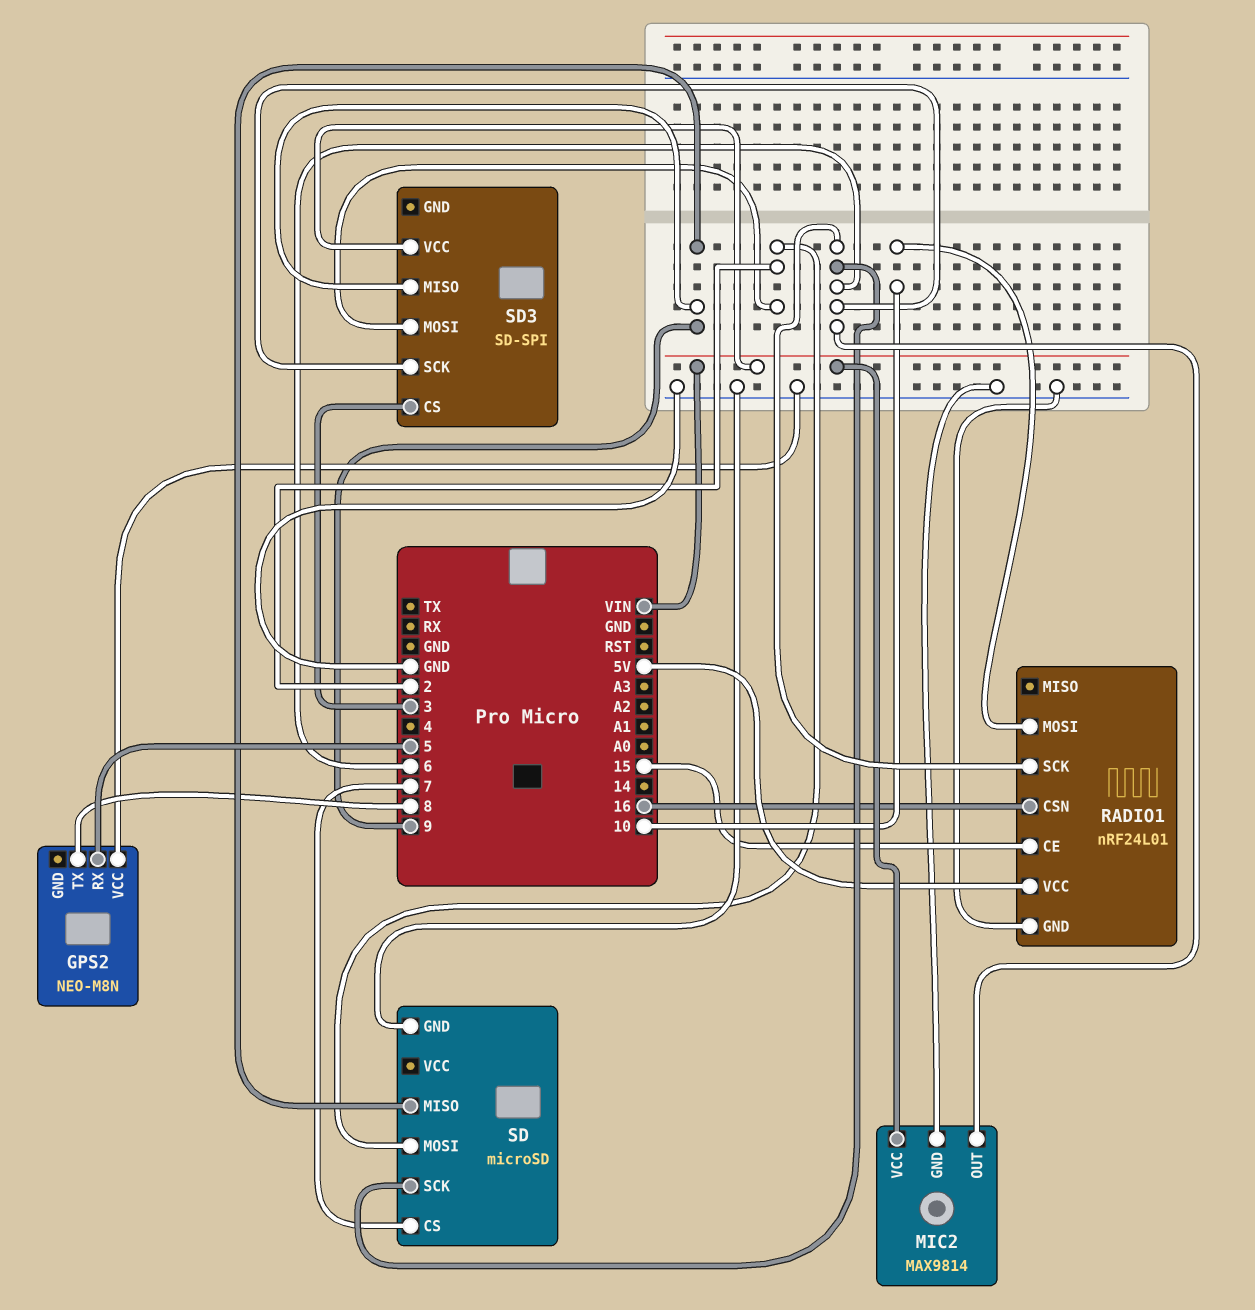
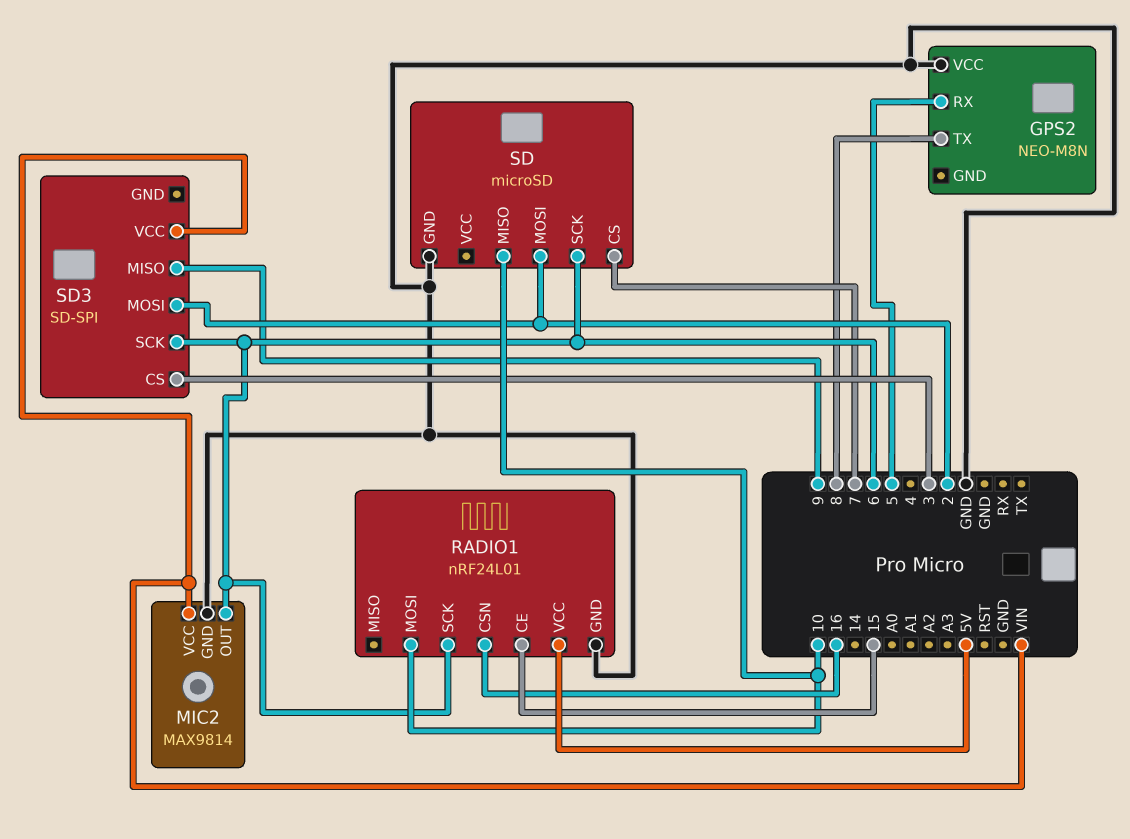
SD pin MISO: 9 -> 10

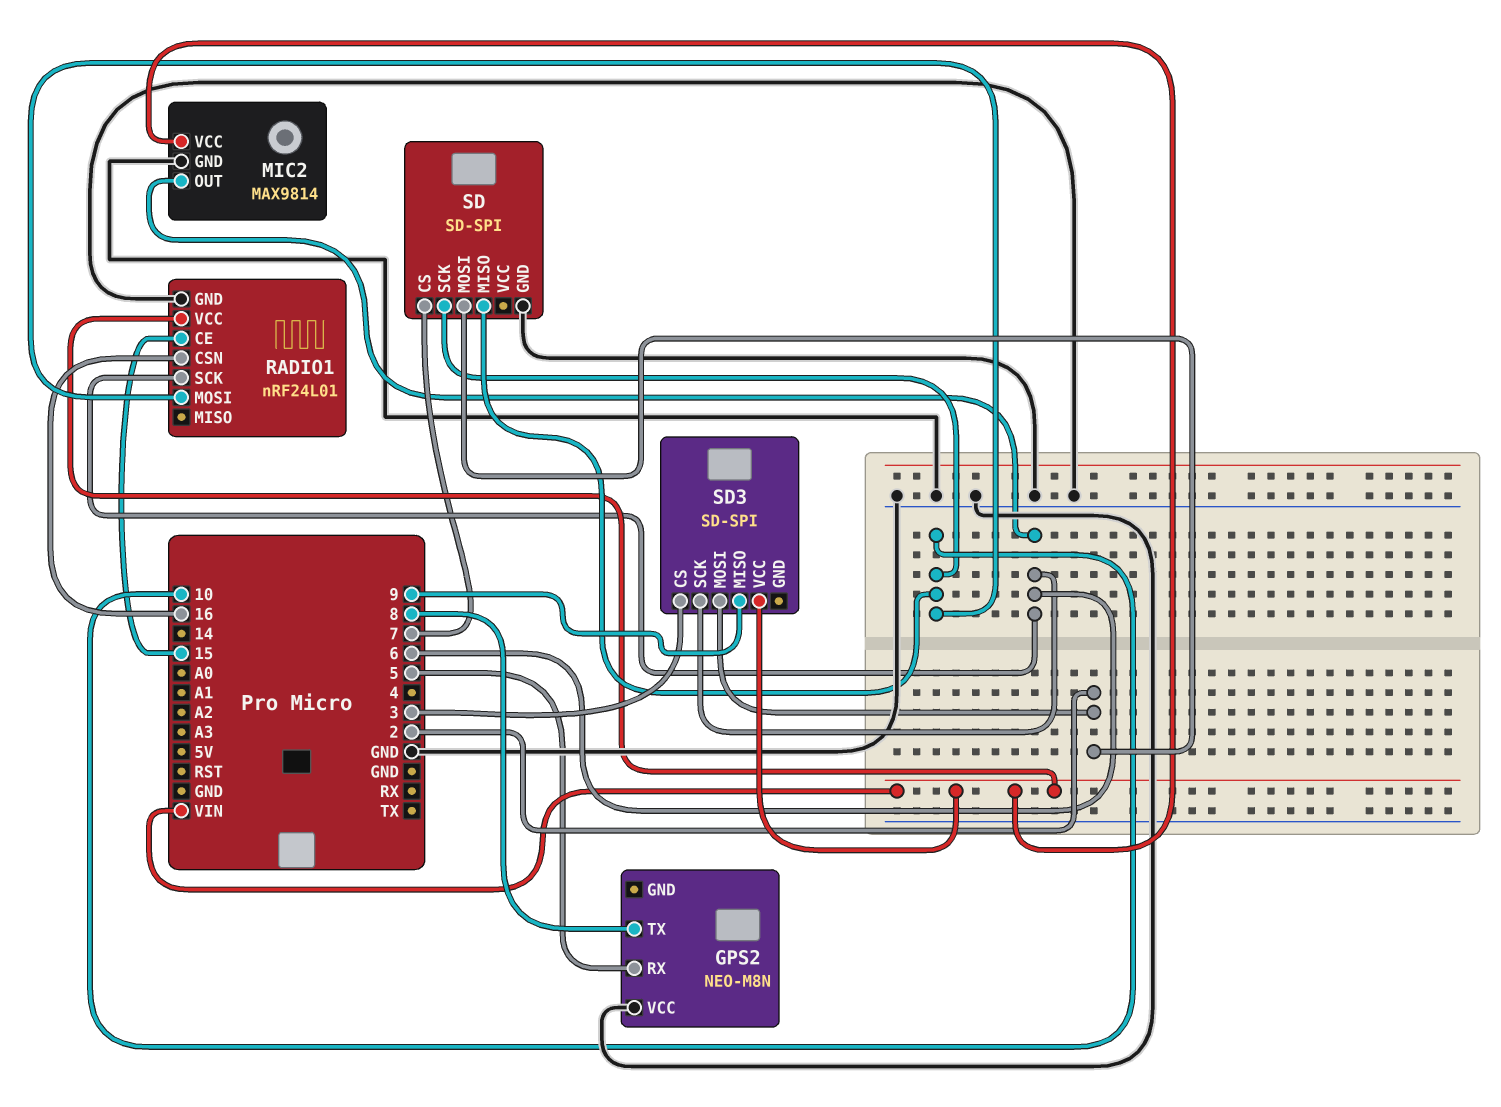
RADIO1 pin VCC: 5V -> VIN
SD: microSD -> SD-SPI
SD pin SCK: 6 -> 10

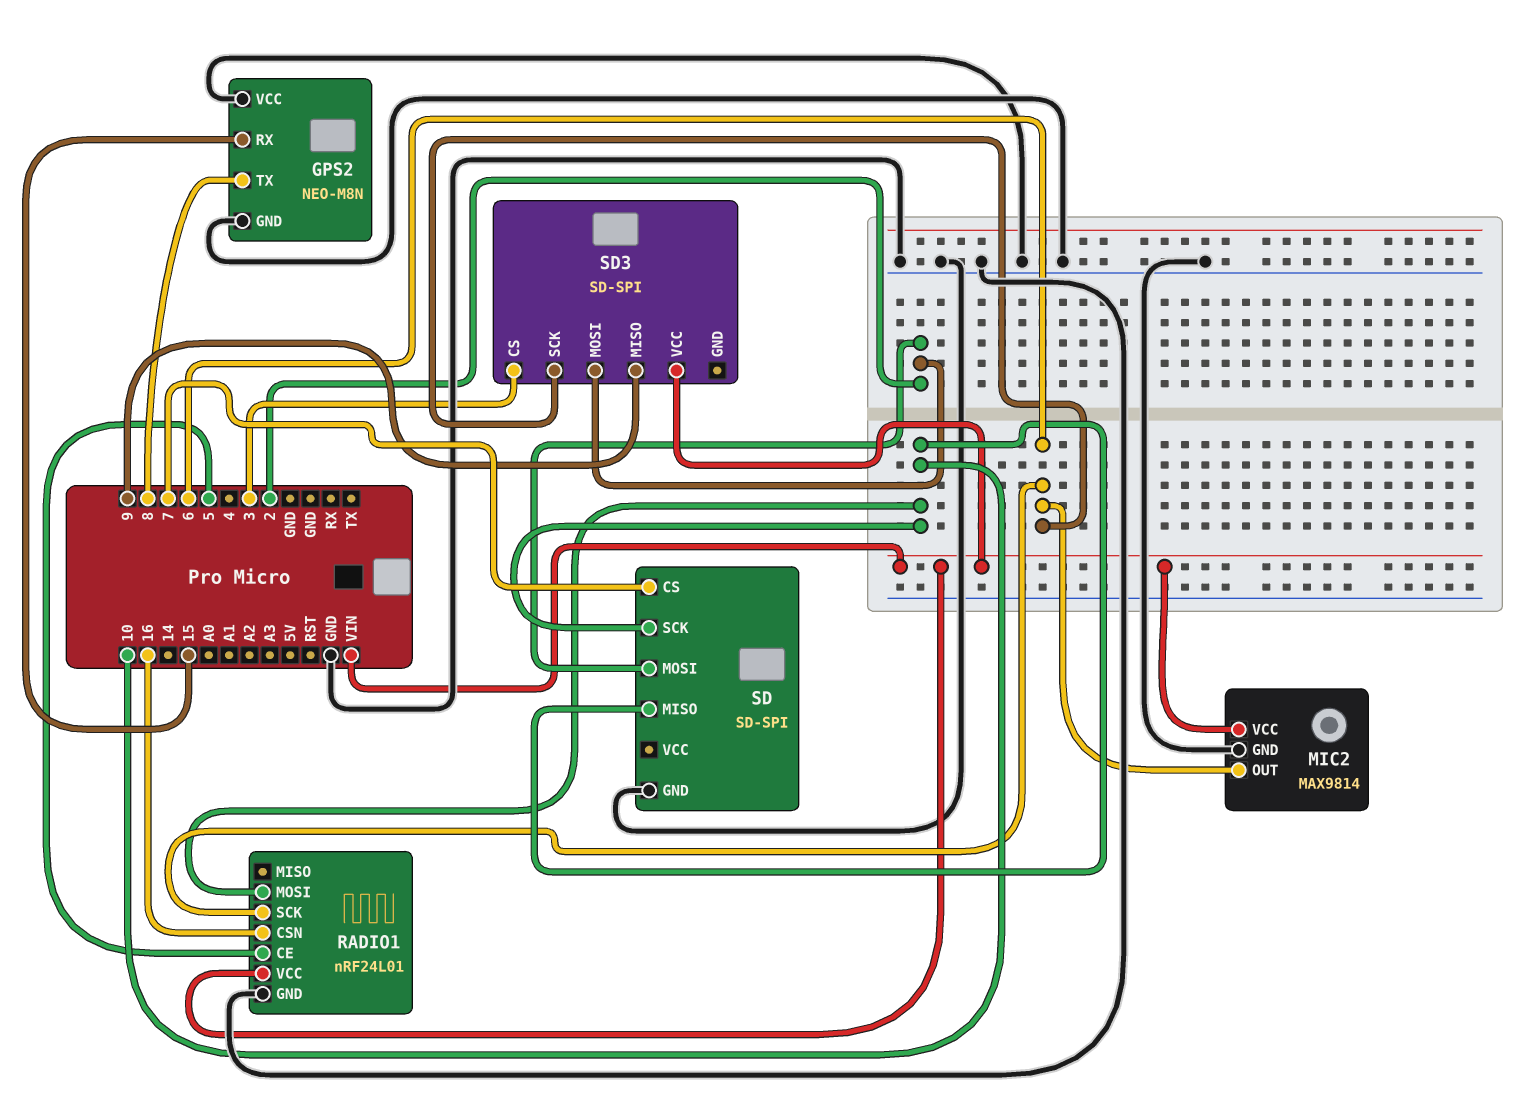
GPS2 pin GND: none -> GND
GPS2 pin RX: 5 -> 15
RADIO1 pin CE: 15 -> 5

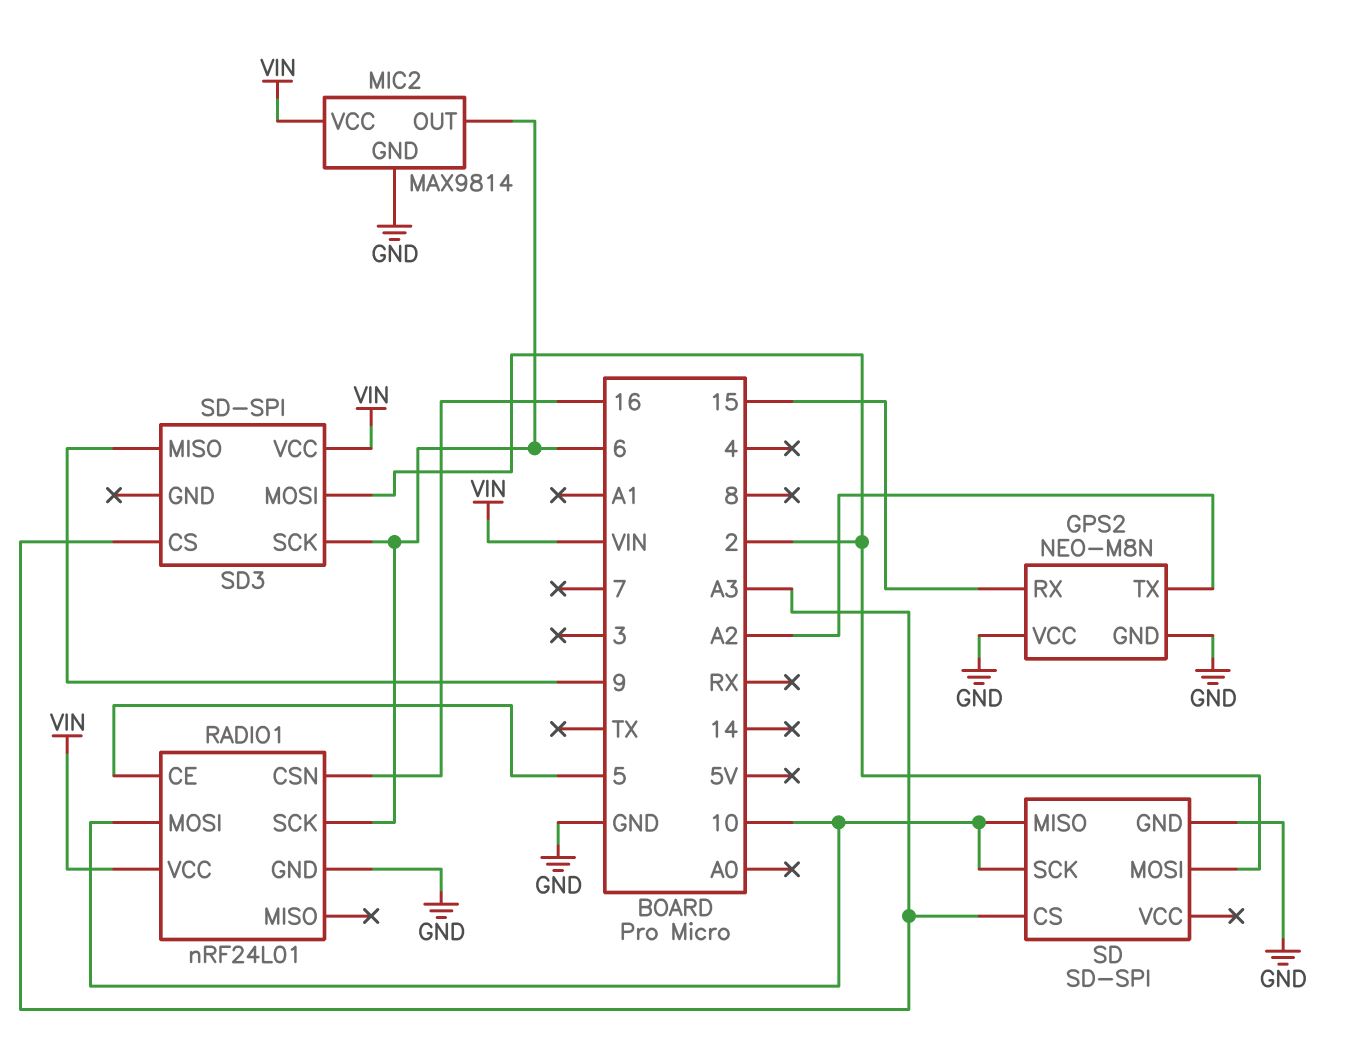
GPS2 pin TX: 8 -> A2
SD pin CS: 7 -> A3
SD3 pin CS: 3 -> A3

